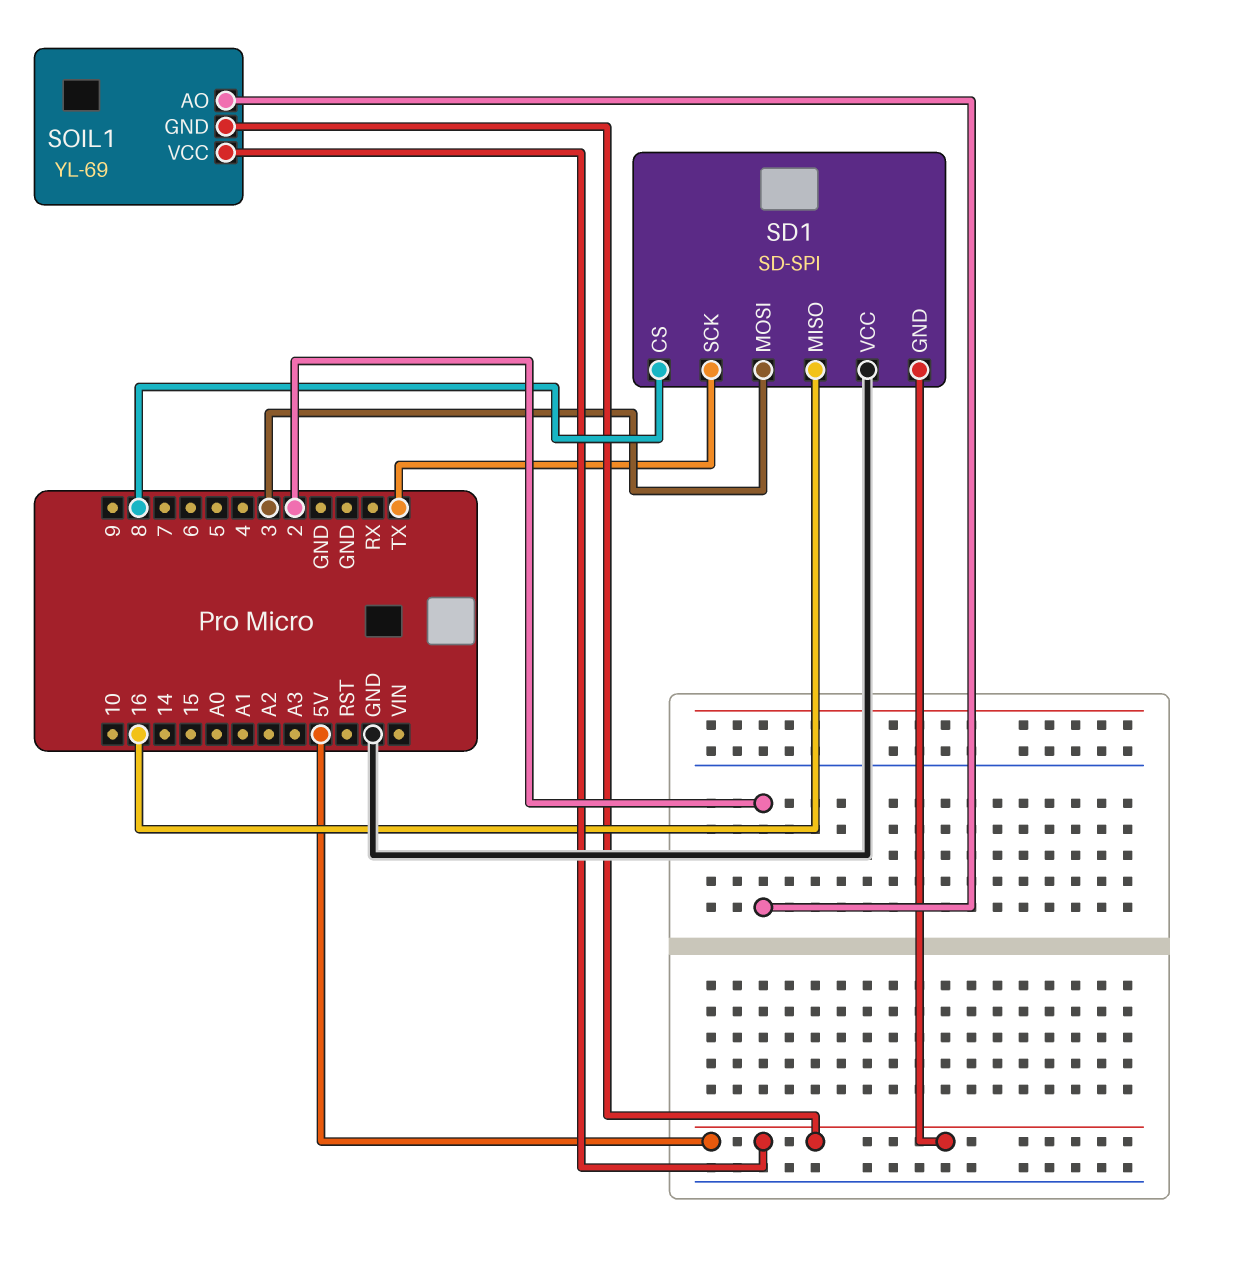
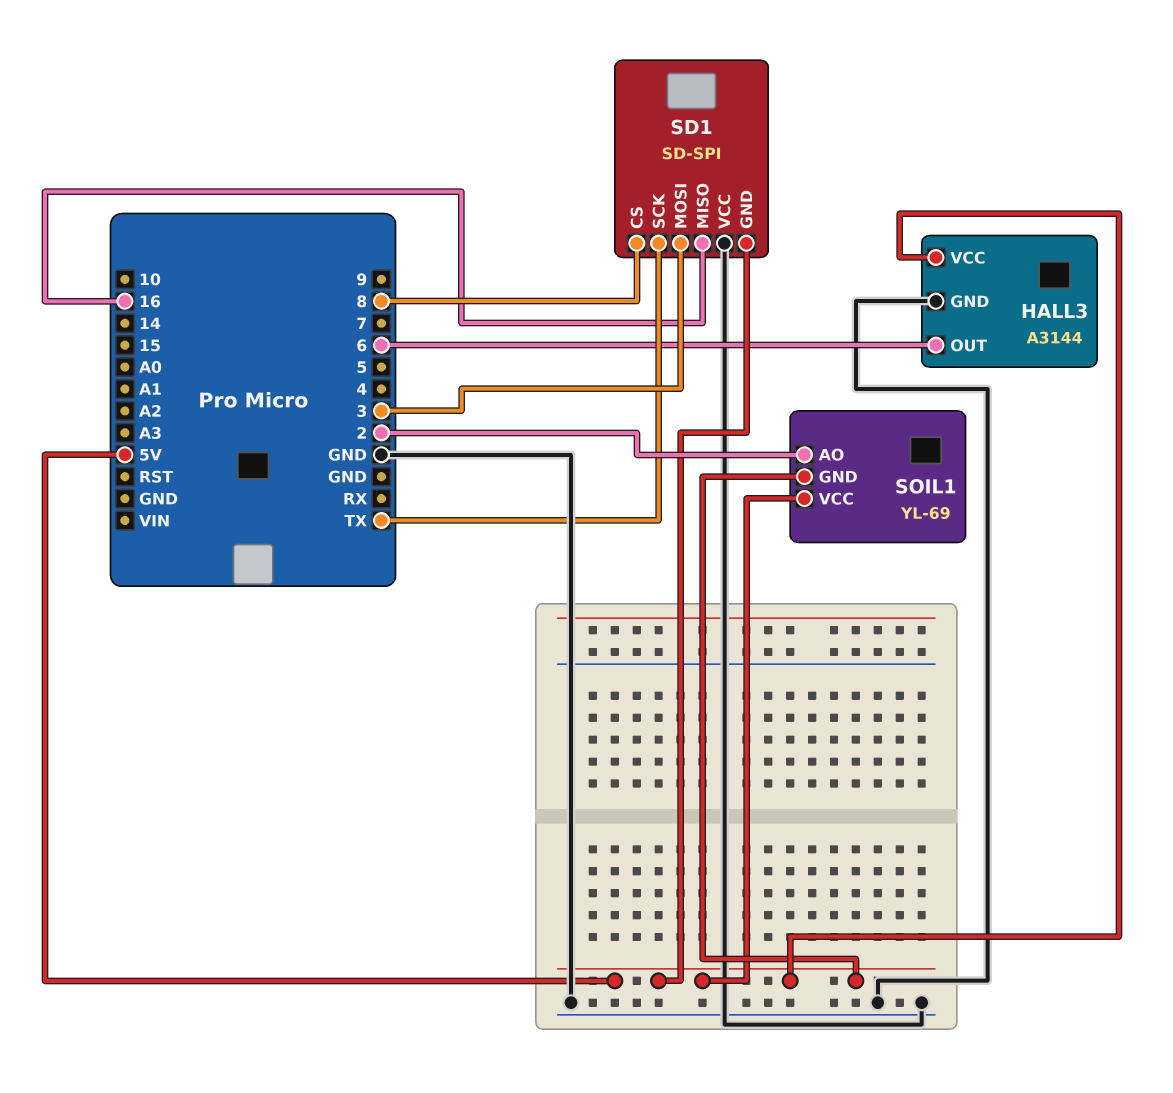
HALL3: none -> A3144
HALL3 pin GND: none -> GND
HALL3 pin OUT: none -> 6
HALL3 pin VCC: none -> 5V

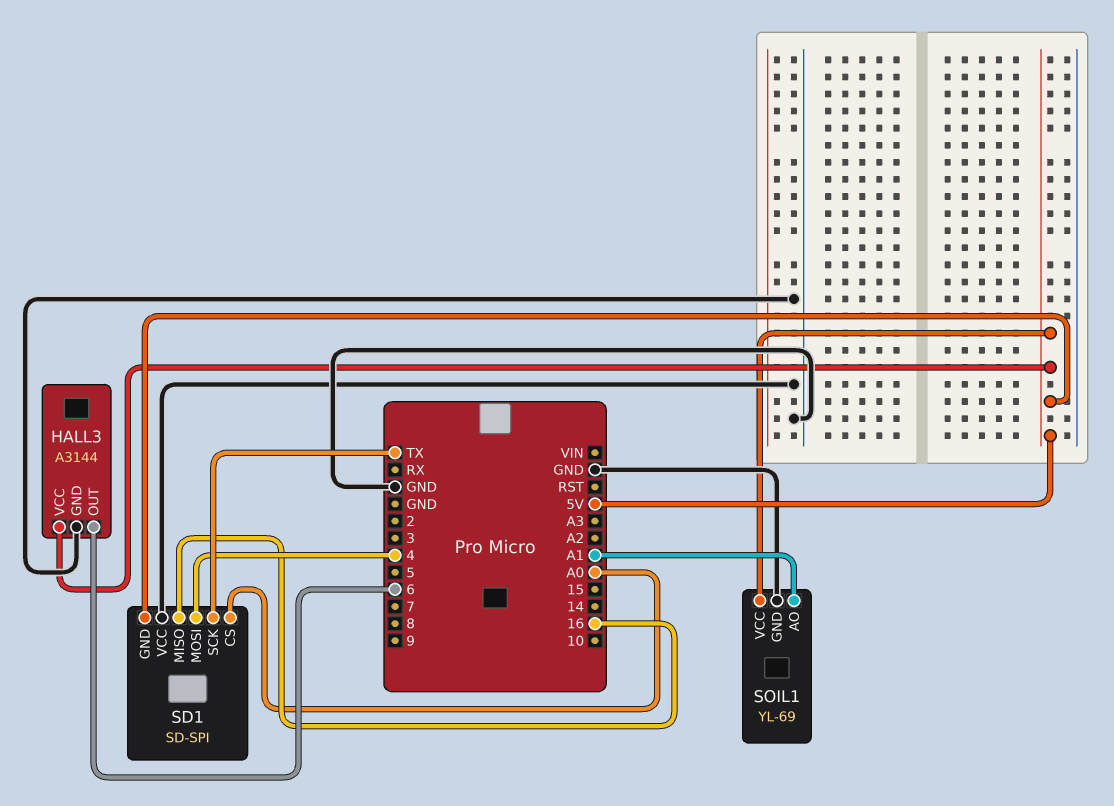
SD1 pin CS: 8 -> A0
SD1 pin MOSI: 3 -> 4
SOIL1 pin AO: 2 -> A1
SOIL1 pin GND: 5V -> GND

